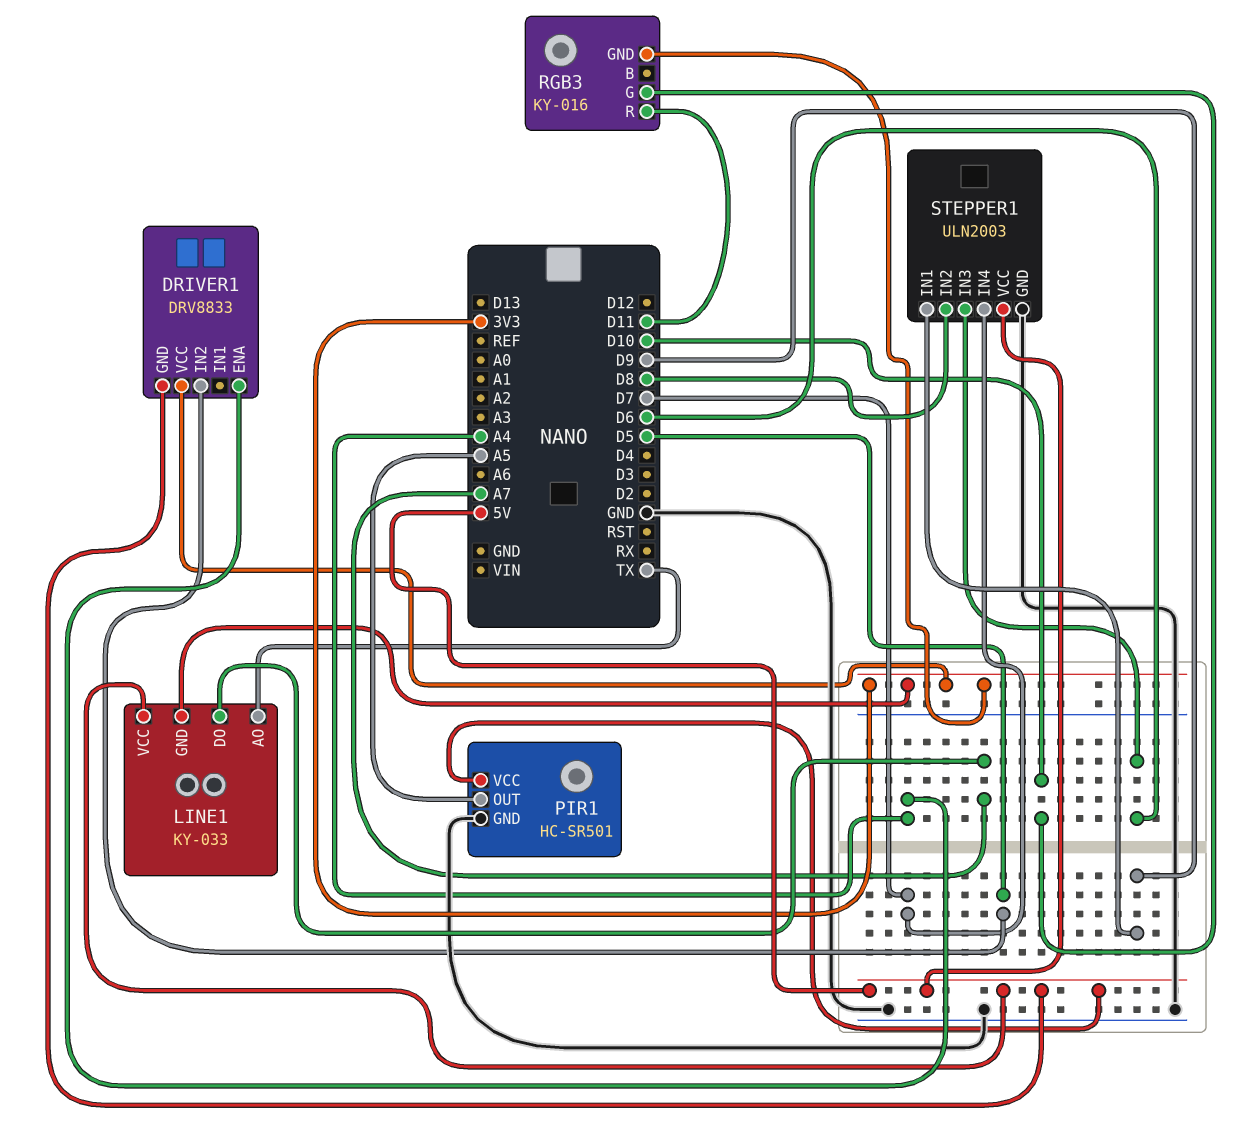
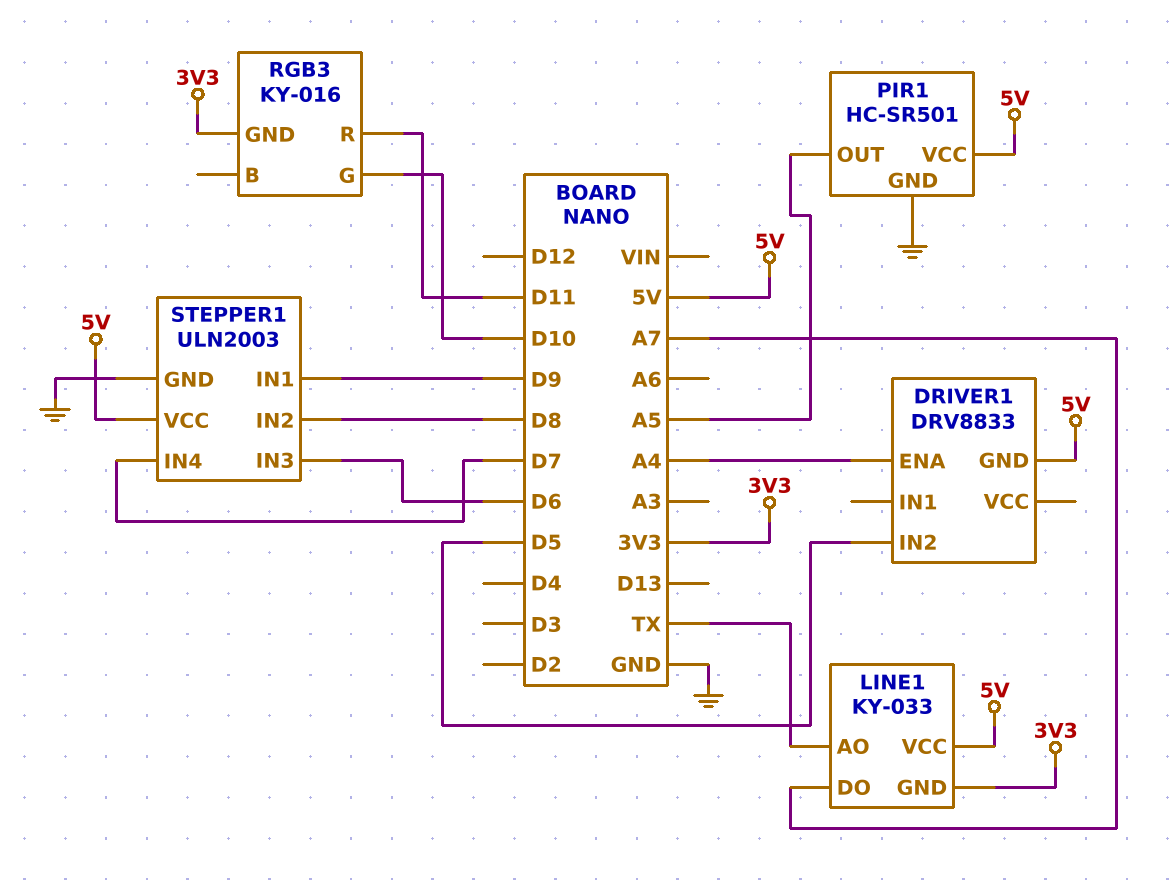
DRIVER1 pin VCC: 3V3 -> none

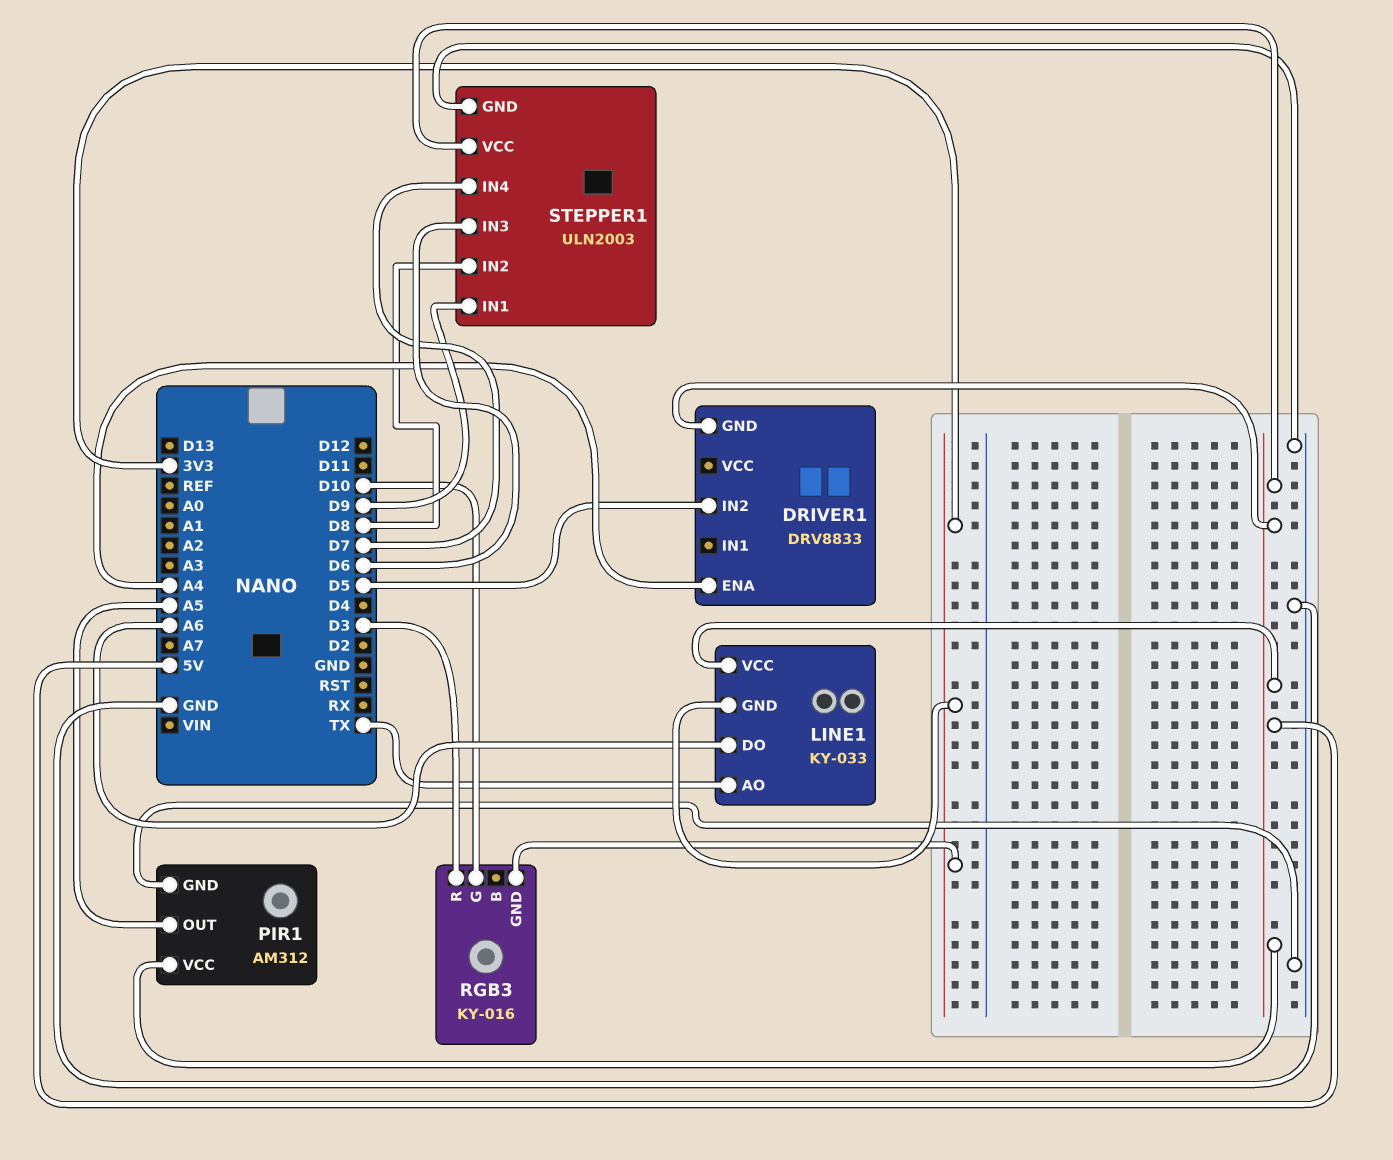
LINE1 pin DO: A7 -> A6
PIR1: HC-SR501 -> AM312
RGB3 pin R: D11 -> D3

